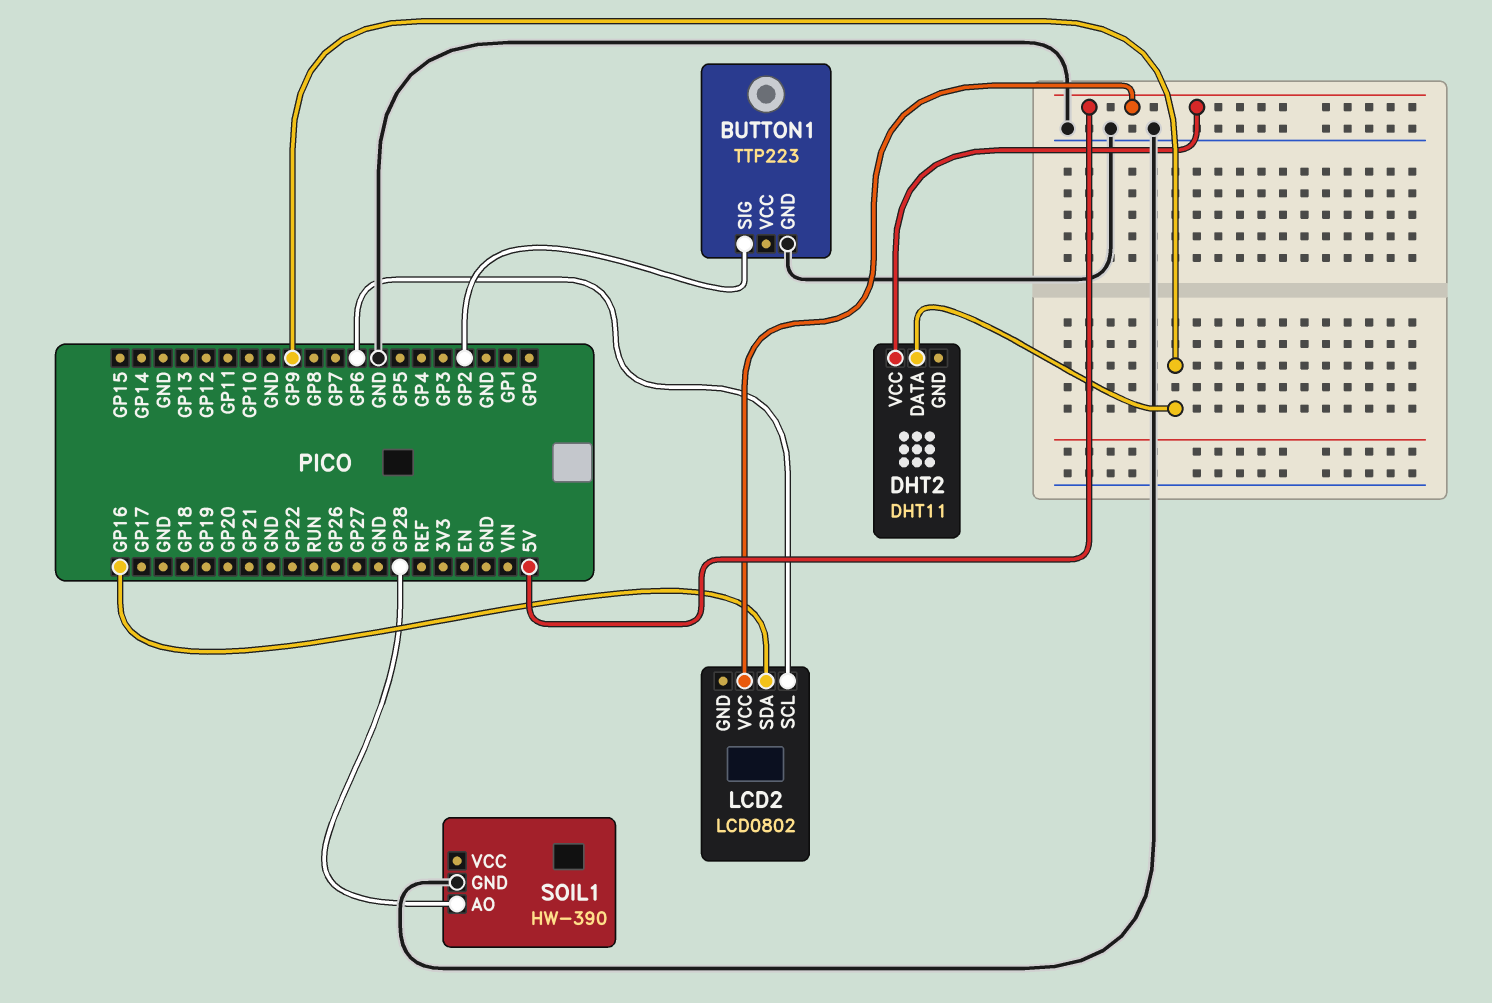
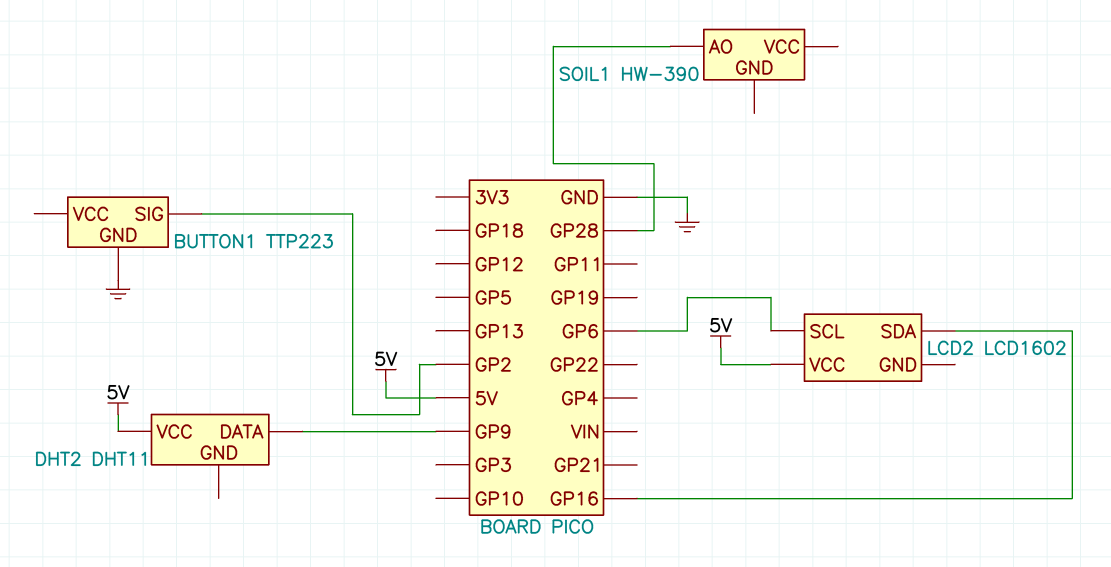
LCD2: LCD0802 -> LCD1602
SOIL1 pin GND: GND -> none

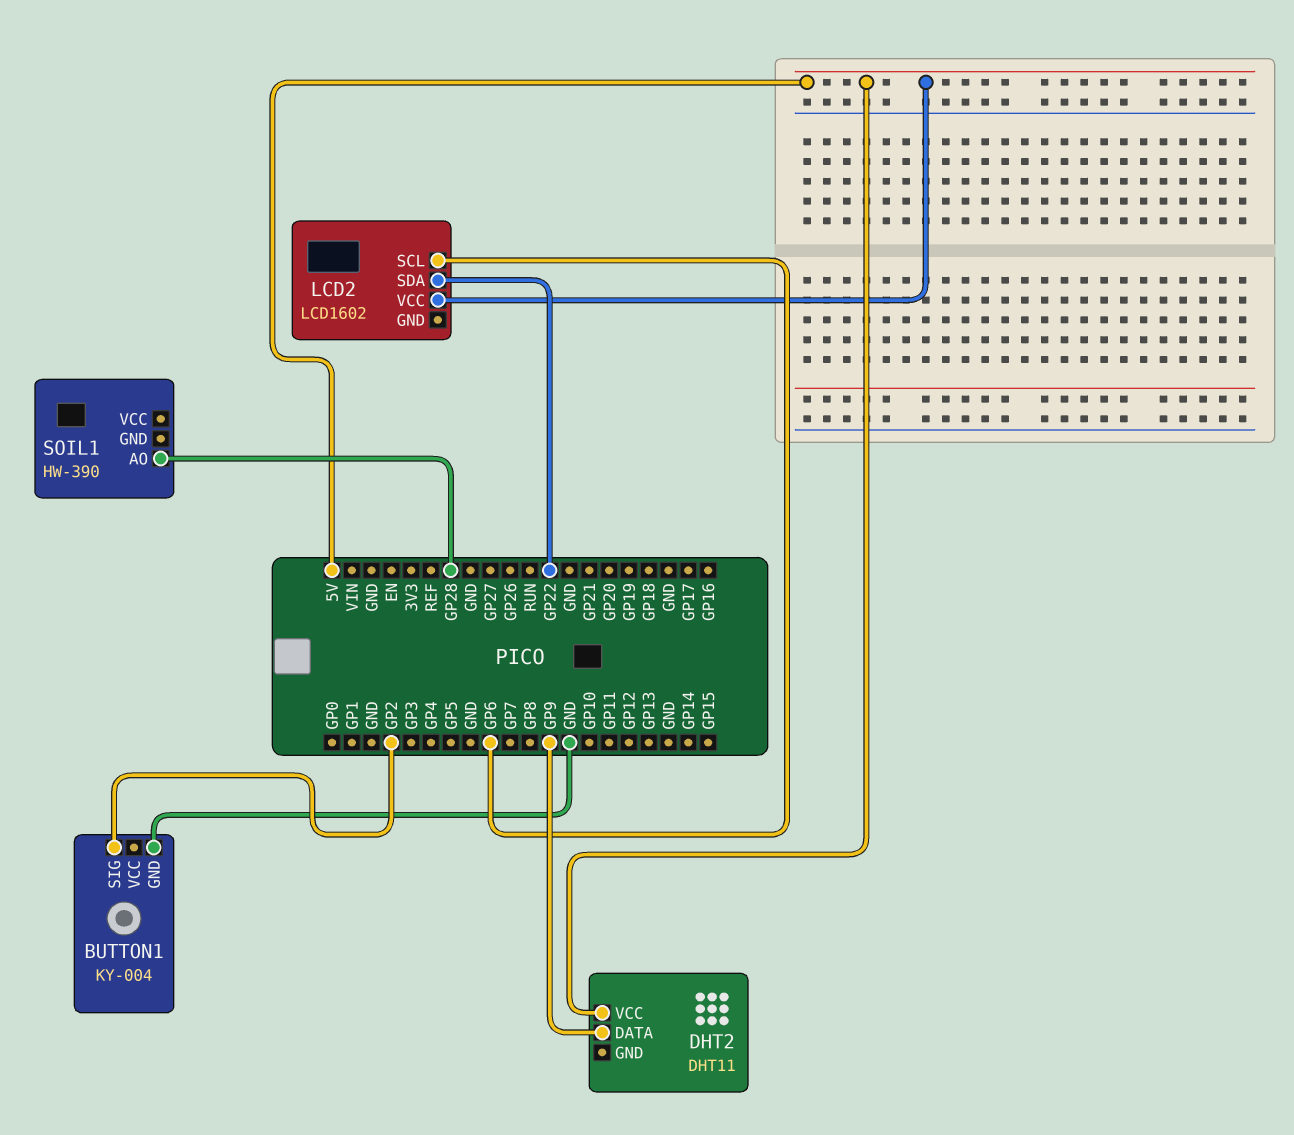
BUTTON1: TTP223 -> KY-004
LCD2 pin SDA: GP16 -> GP22

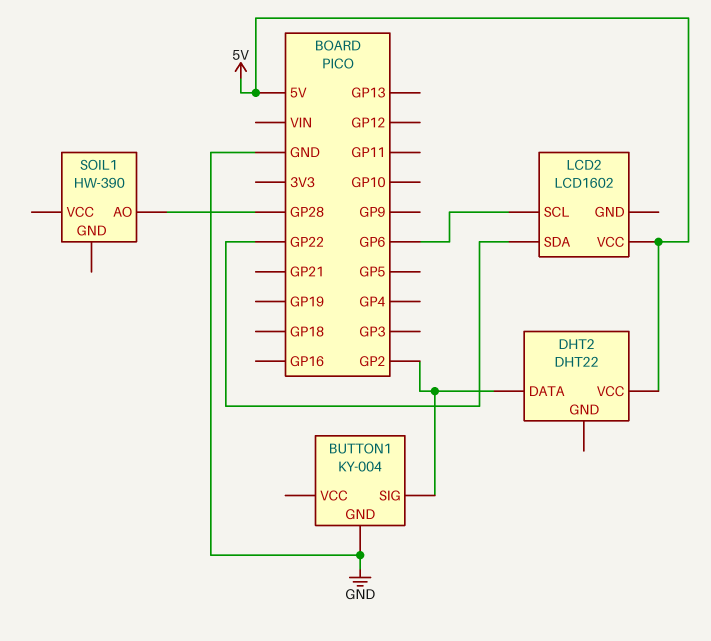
DHT2: DHT11 -> DHT22
DHT2 pin DATA: GP9 -> GP2

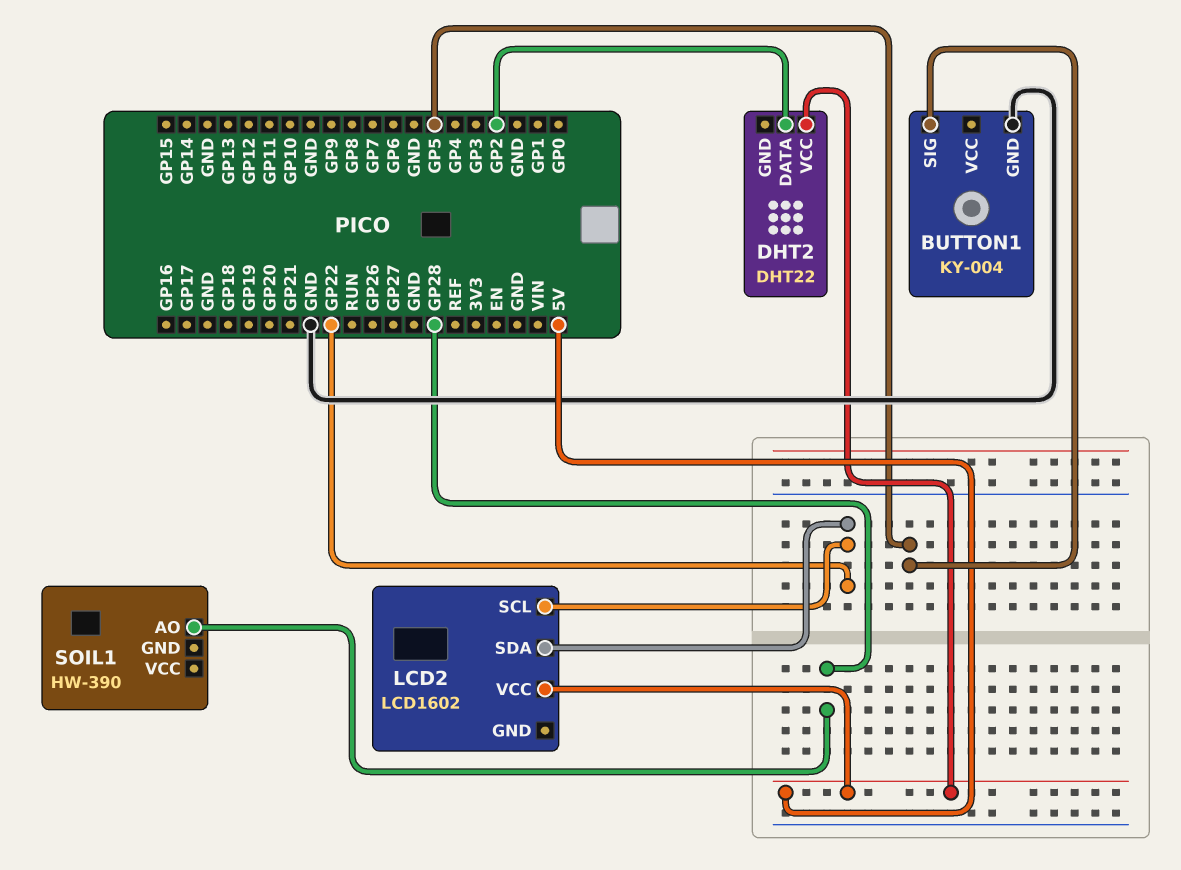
BUTTON1 pin SIG: GP2 -> GP5
LCD2 pin SCL: GP6 -> GP22

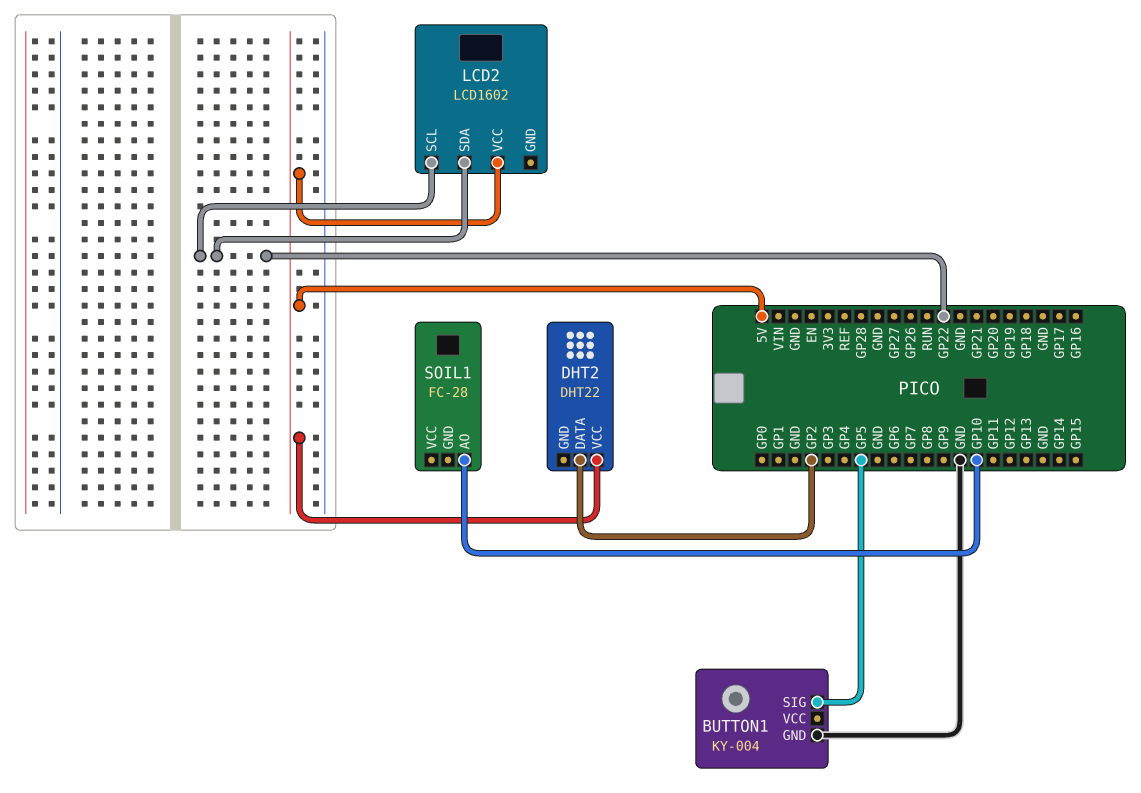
SOIL1: HW-390 -> FC-28
SOIL1 pin AO: GP28 -> GP10

